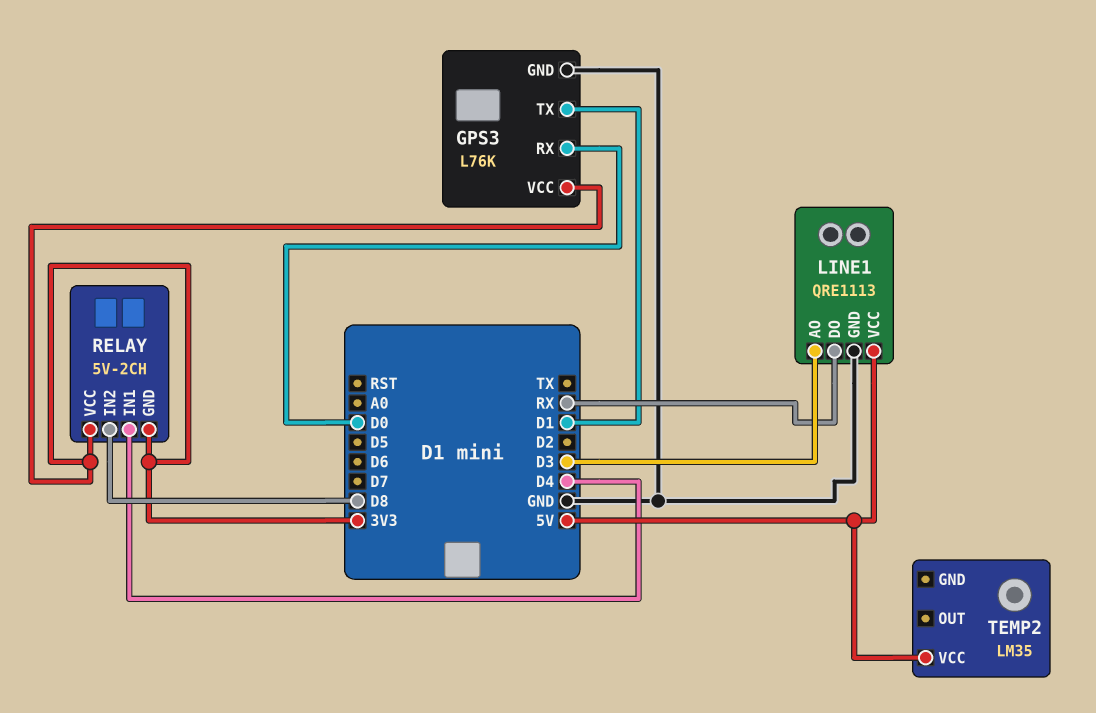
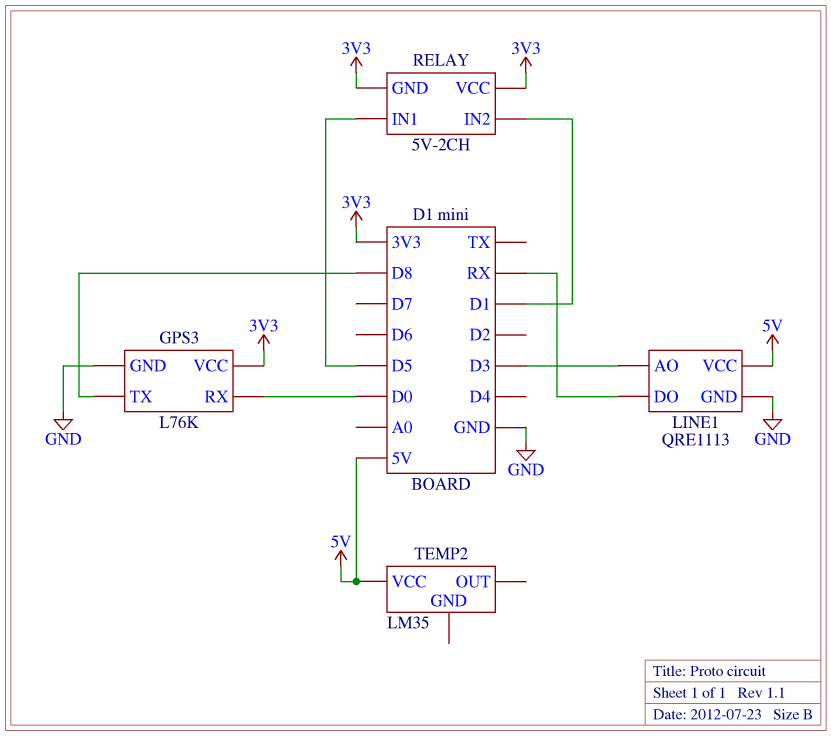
GPS3 pin TX: D1 -> D8
RELAY pin IN1: D4 -> D5
RELAY pin IN2: D8 -> D1

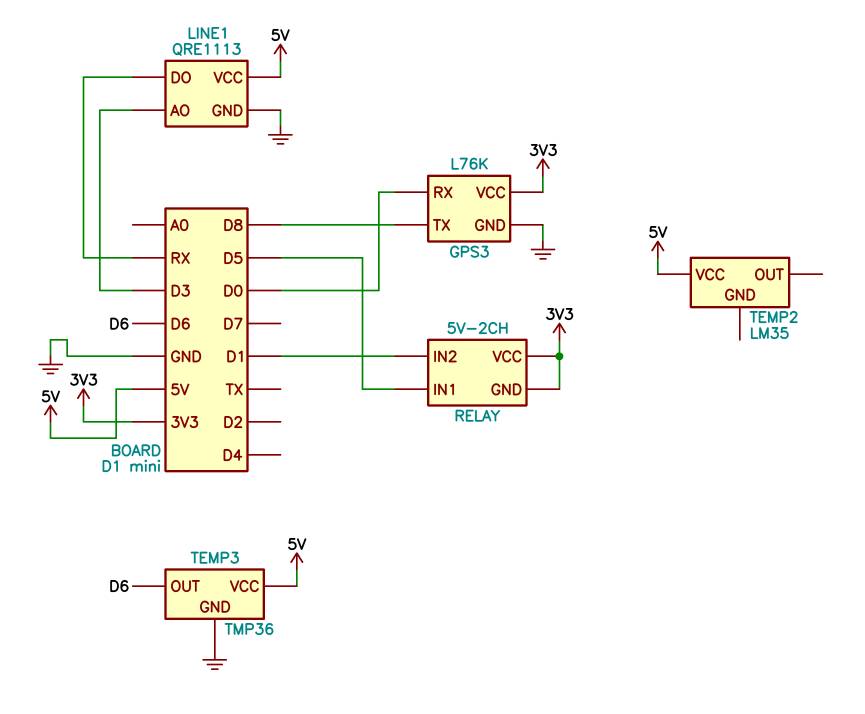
TEMP3: none -> TMP36
TEMP3 pin GND: none -> GND
TEMP3 pin OUT: none -> D6
TEMP3 pin VCC: none -> 5V

